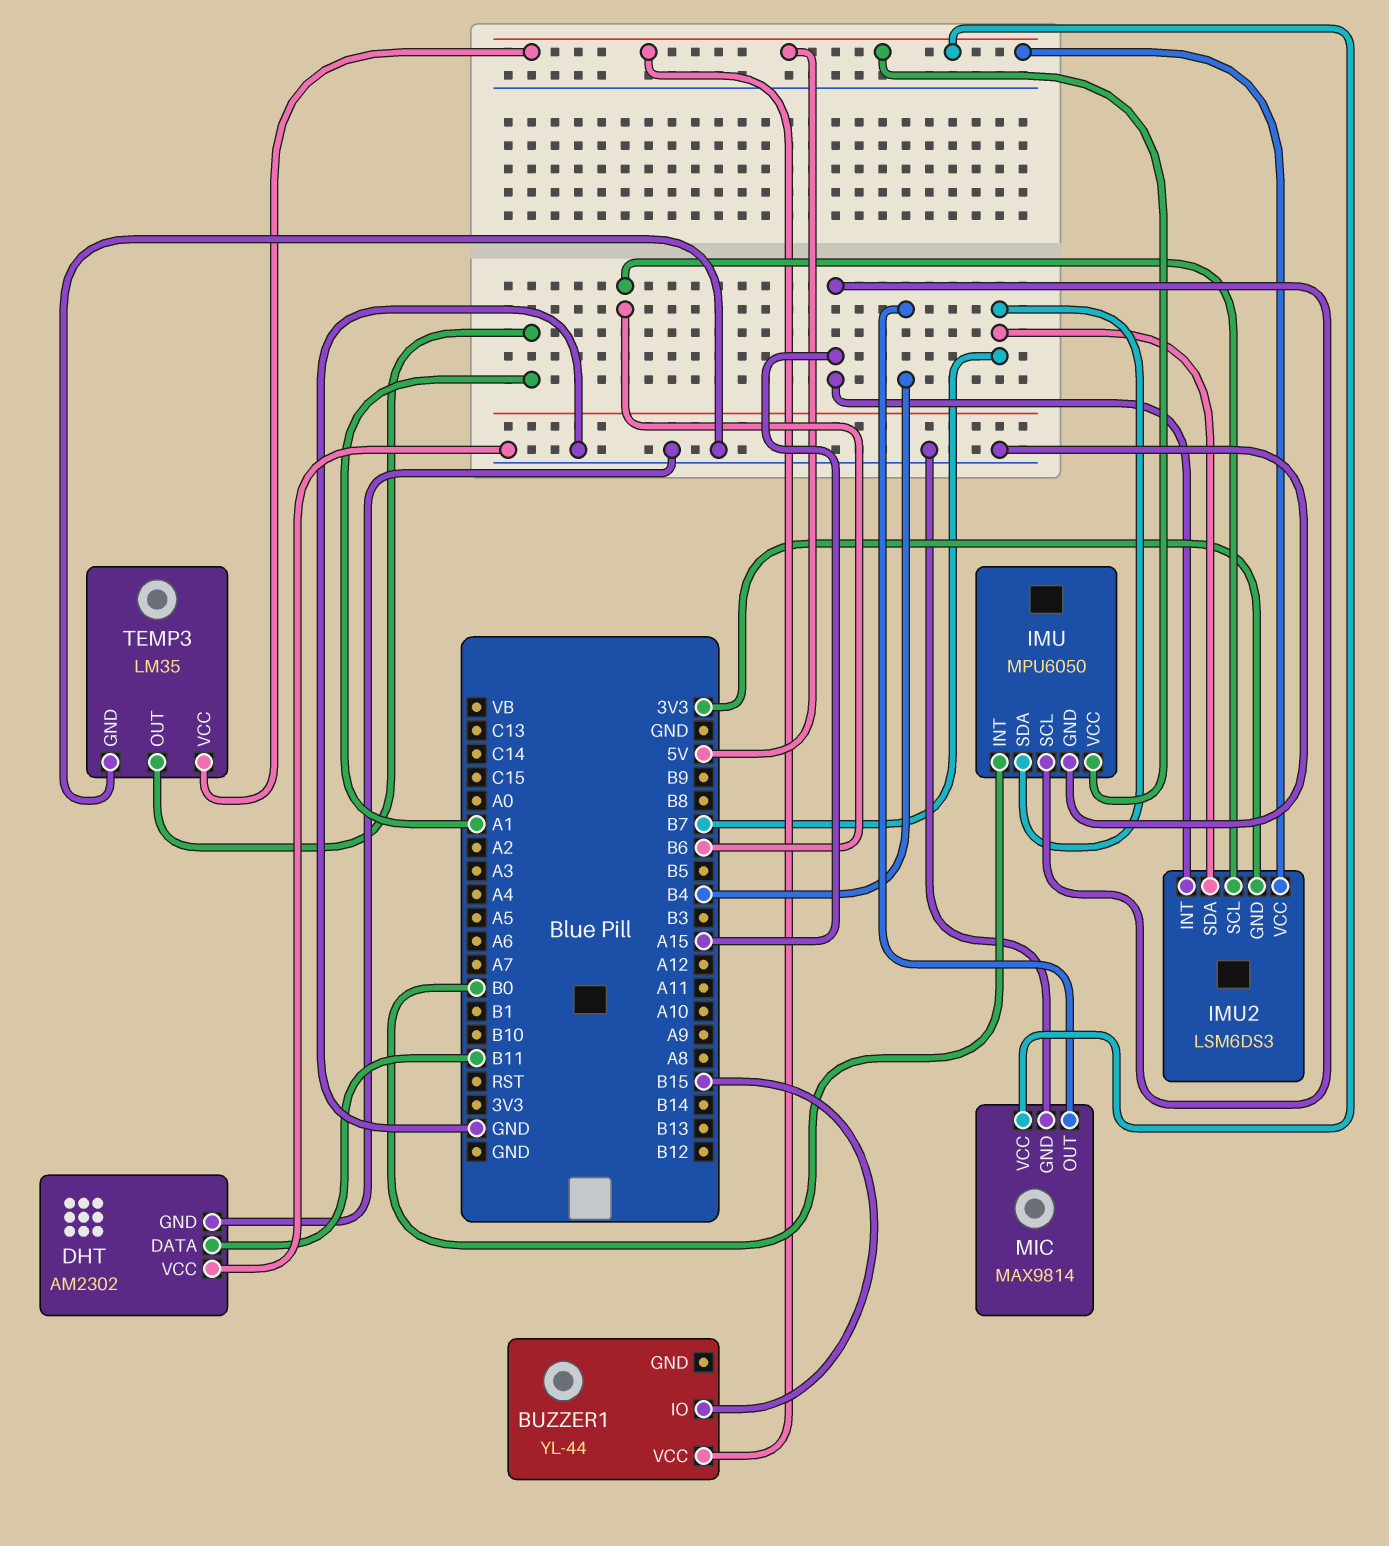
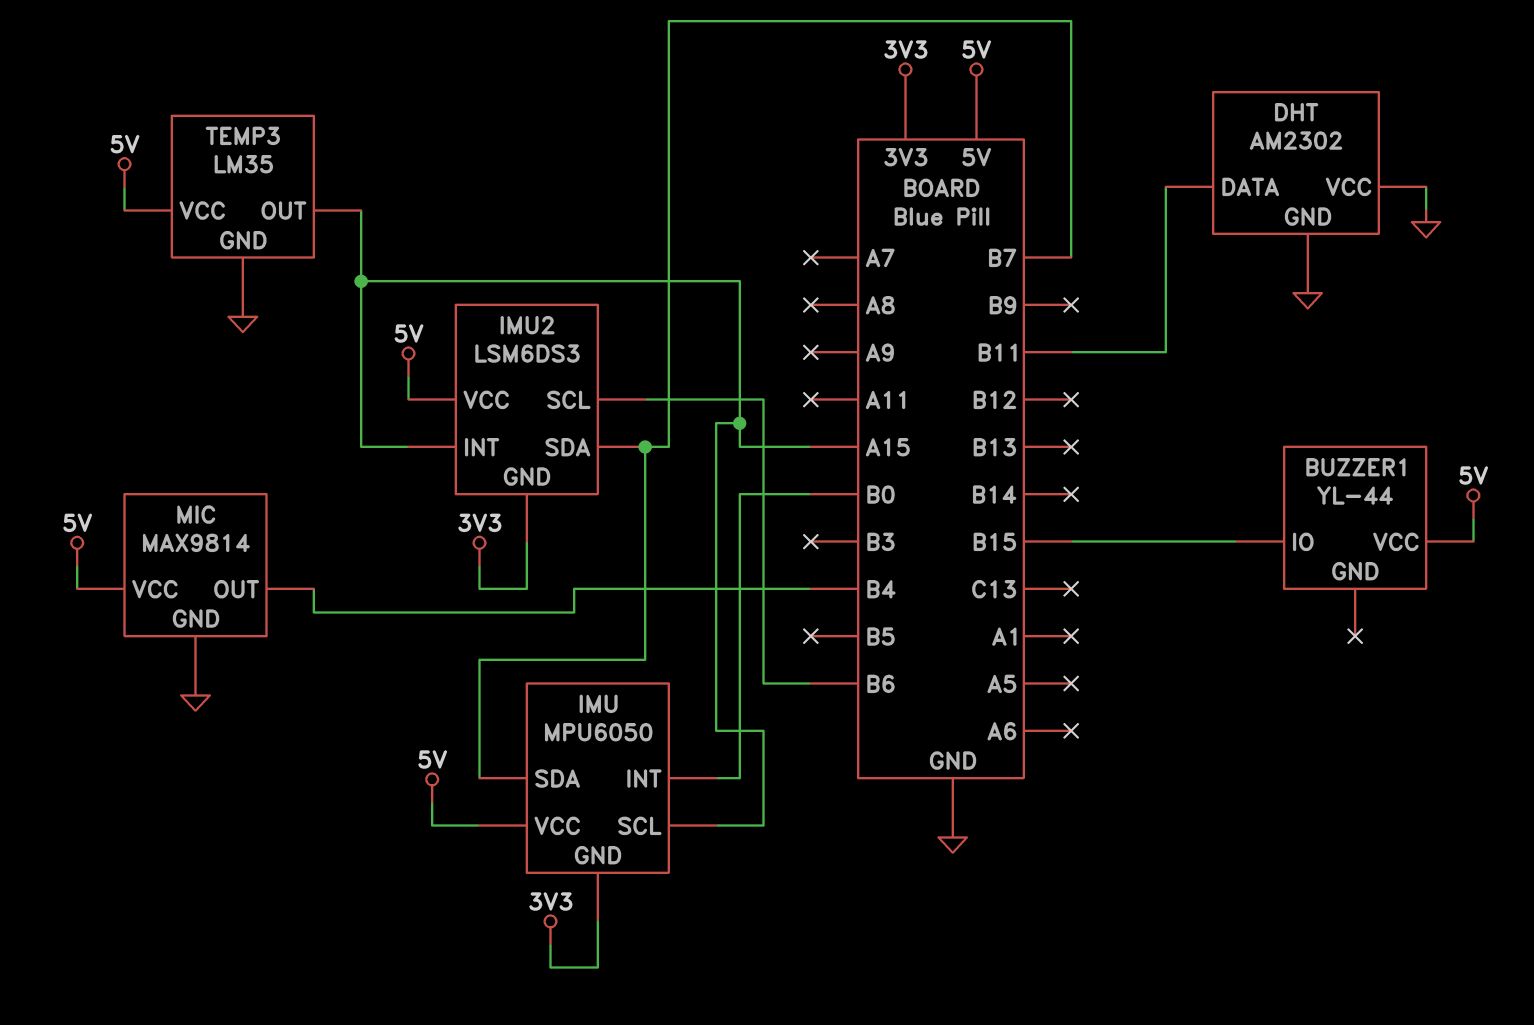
IMU pin GND: GND -> 3V3
TEMP3 pin OUT: A1 -> A15

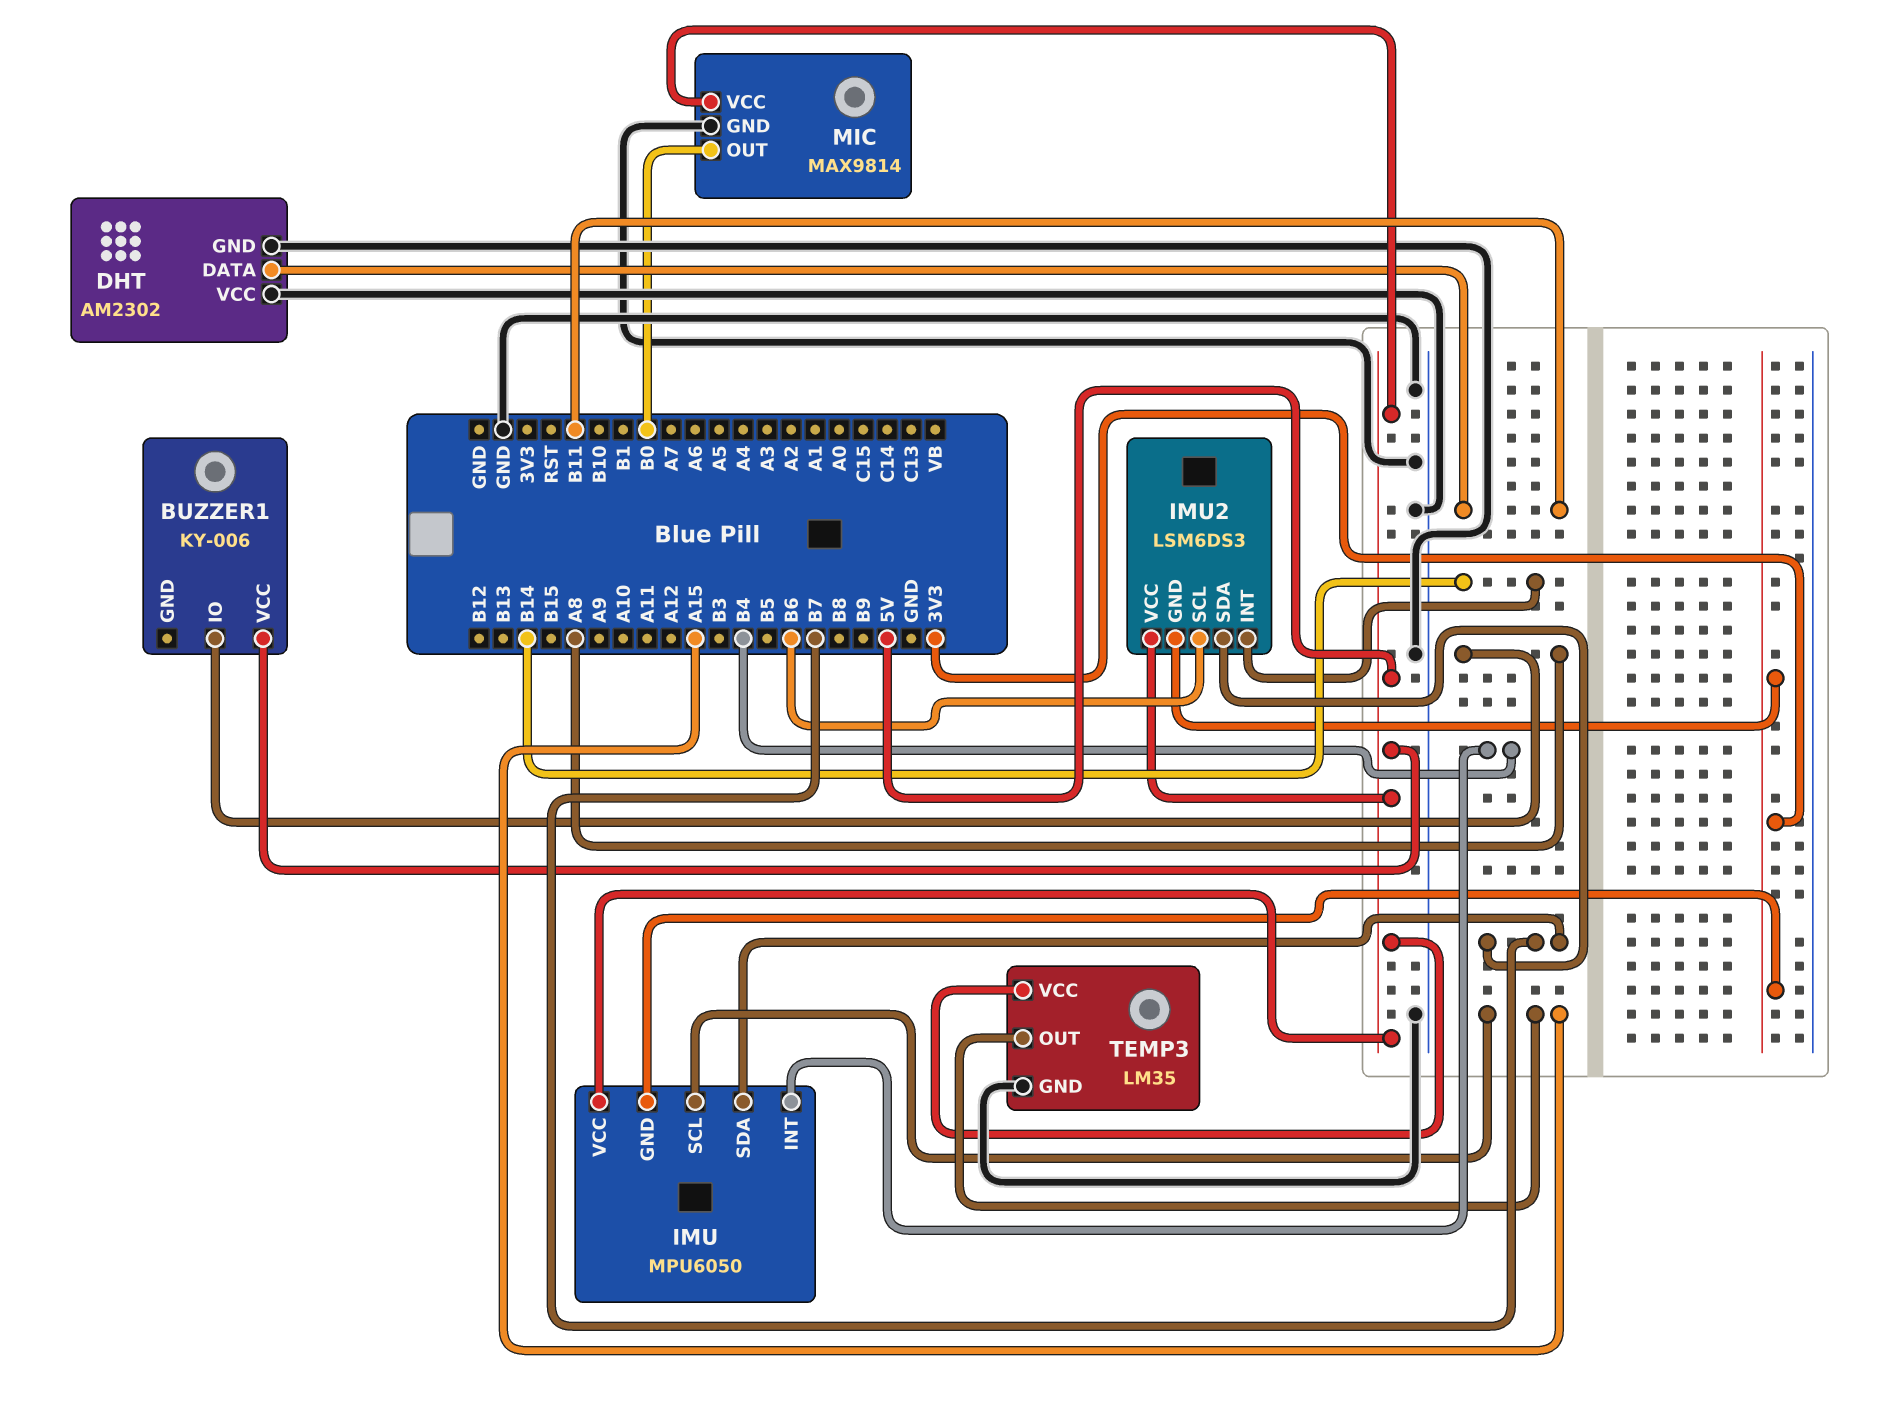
BUZZER1: YL-44 -> KY-006
BUZZER1 pin IO: B15 -> A8
IMU pin INT: B0 -> B4
IMU2 pin INT: A15 -> B14
MIC pin OUT: B4 -> B0

